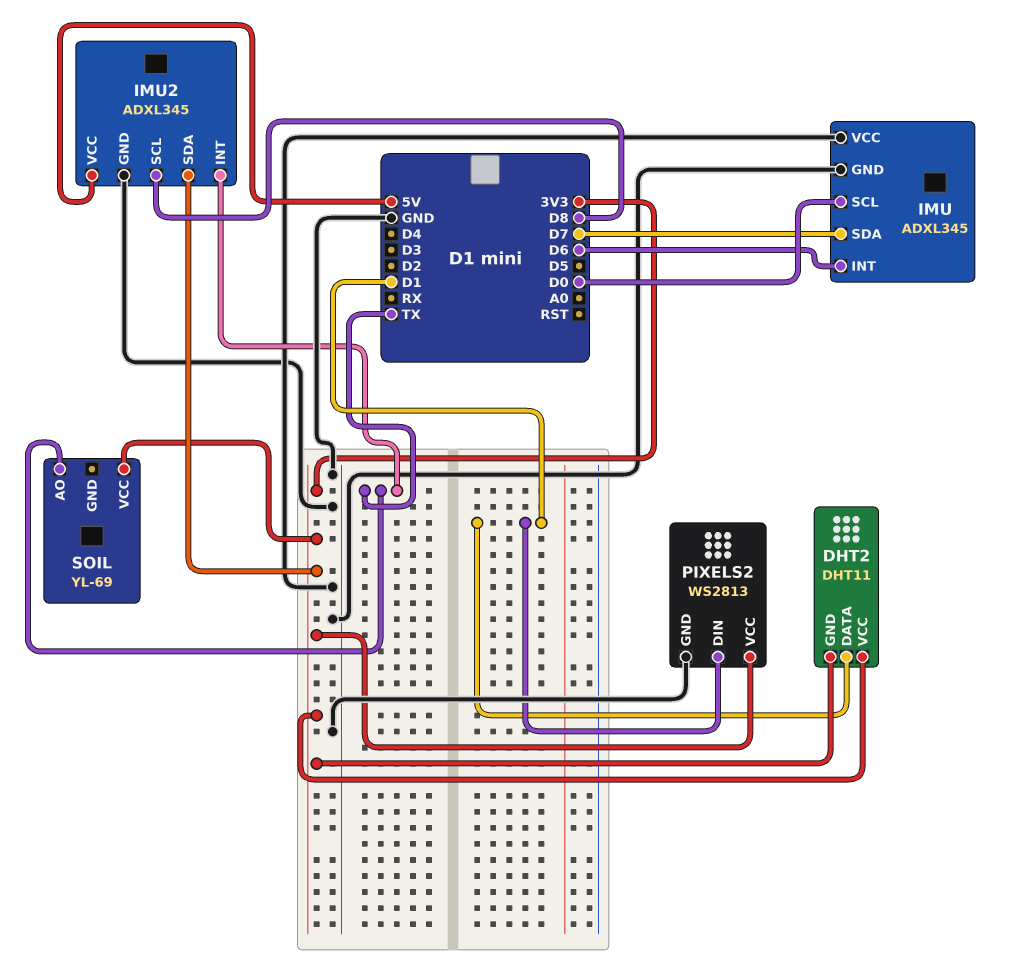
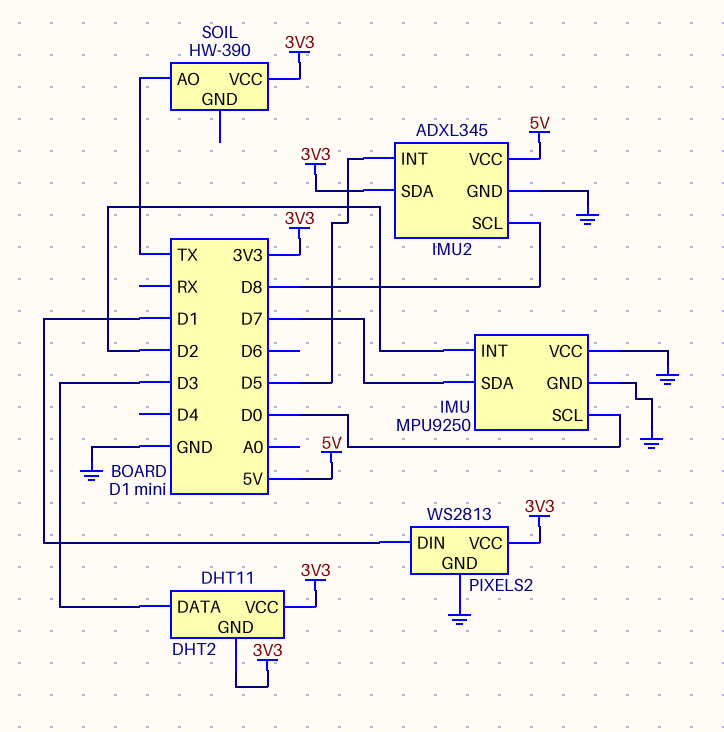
DHT2 pin DATA: D1 -> D3
IMU: ADXL345 -> MPU9250
IMU pin INT: D6 -> D2
IMU2 pin INT: TX -> D5
SOIL: YL-69 -> HW-390

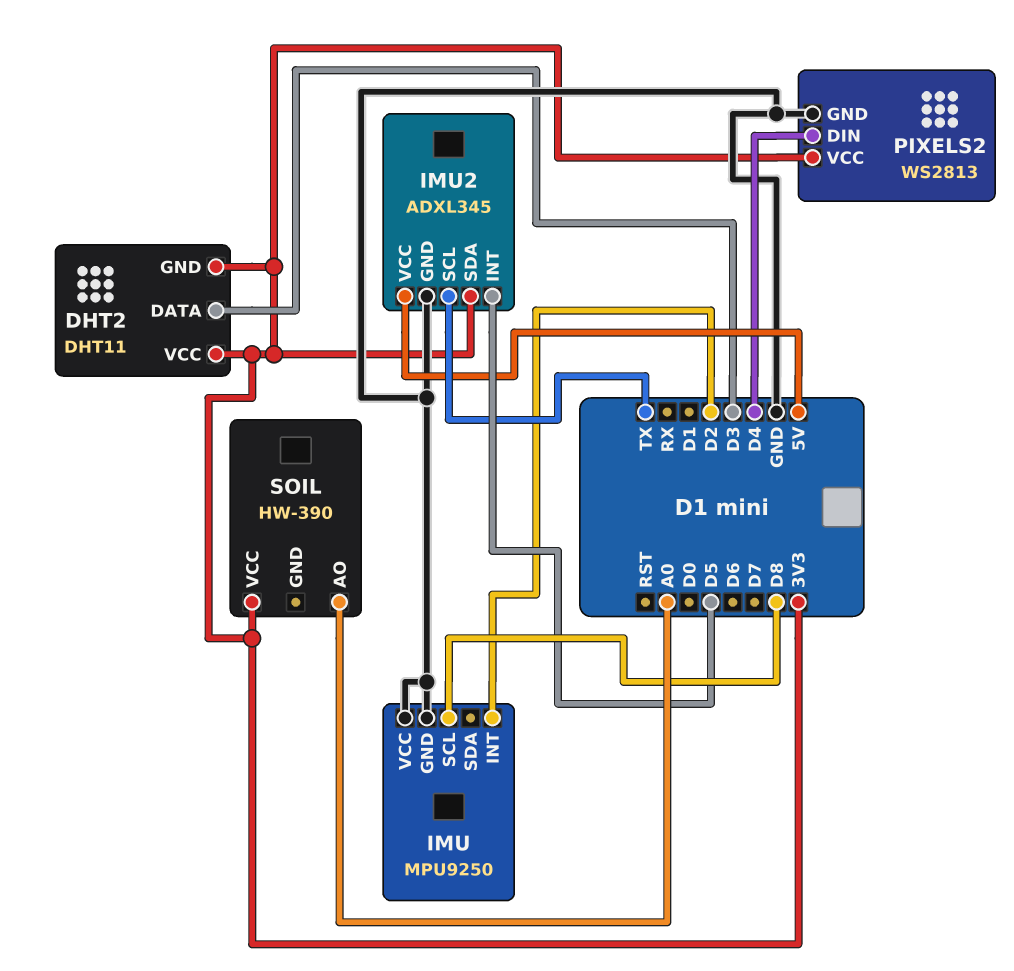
IMU pin SCL: D0 -> D8
IMU pin SDA: D7 -> none
IMU2 pin SCL: D8 -> TX
PIXELS2 pin DIN: D1 -> D4
SOIL pin AO: TX -> A0

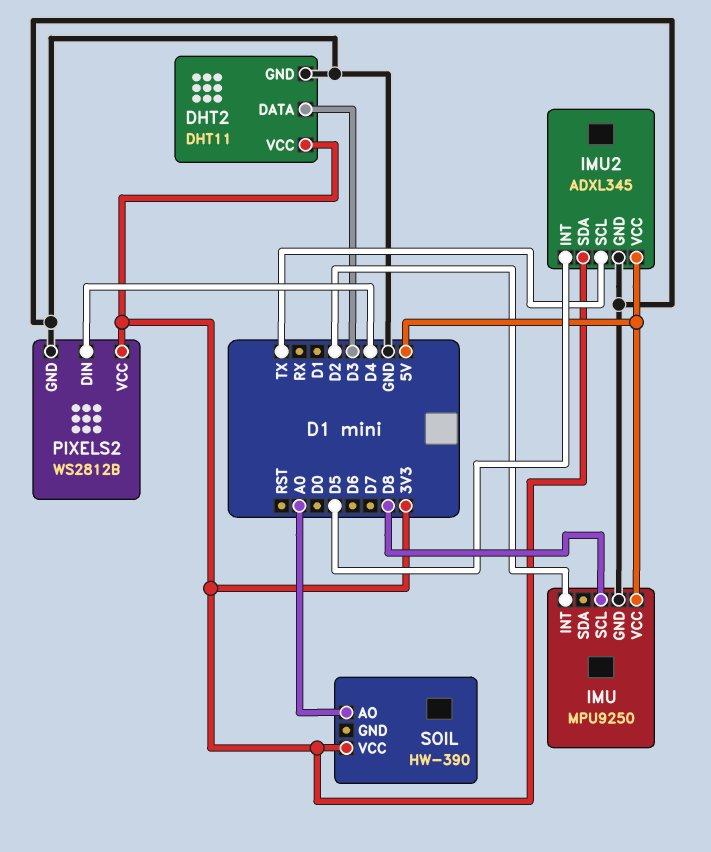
DHT2 pin GND: 3V3 -> GND
IMU pin VCC: GND -> 5V
PIXELS2: WS2813 -> WS2812B

